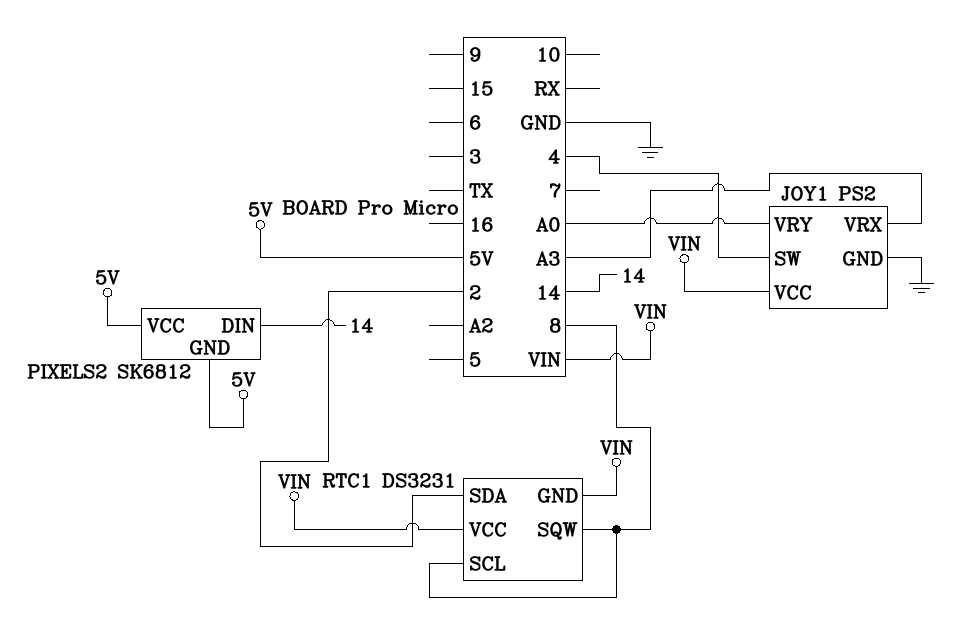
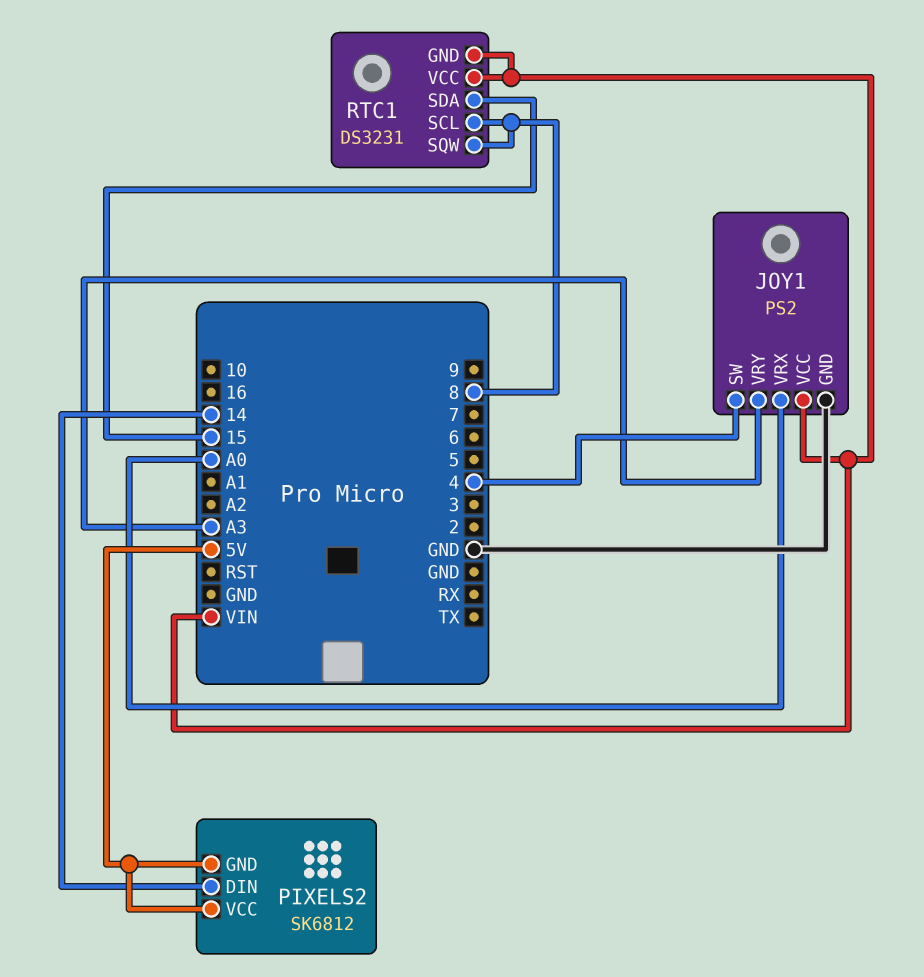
JOY1 pin VRX: A3 -> A0
JOY1 pin VRY: A0 -> A3
RTC1 pin SDA: 2 -> 15

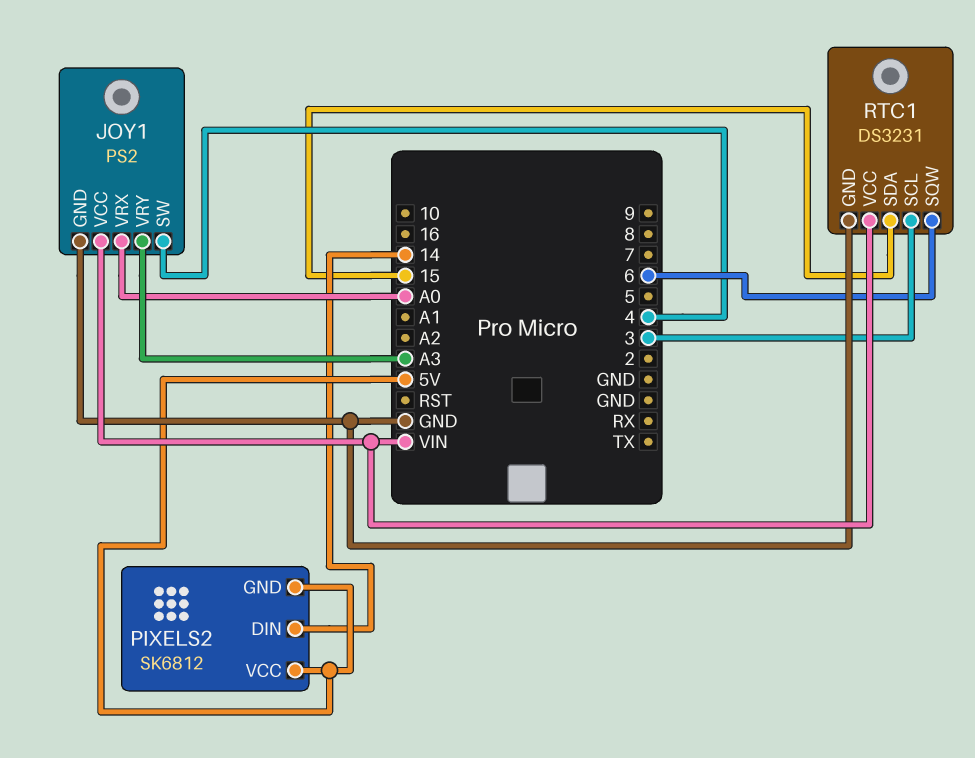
RTC1 pin GND: VIN -> GND
RTC1 pin SCL: 8 -> 3
RTC1 pin SQW: 8 -> 6

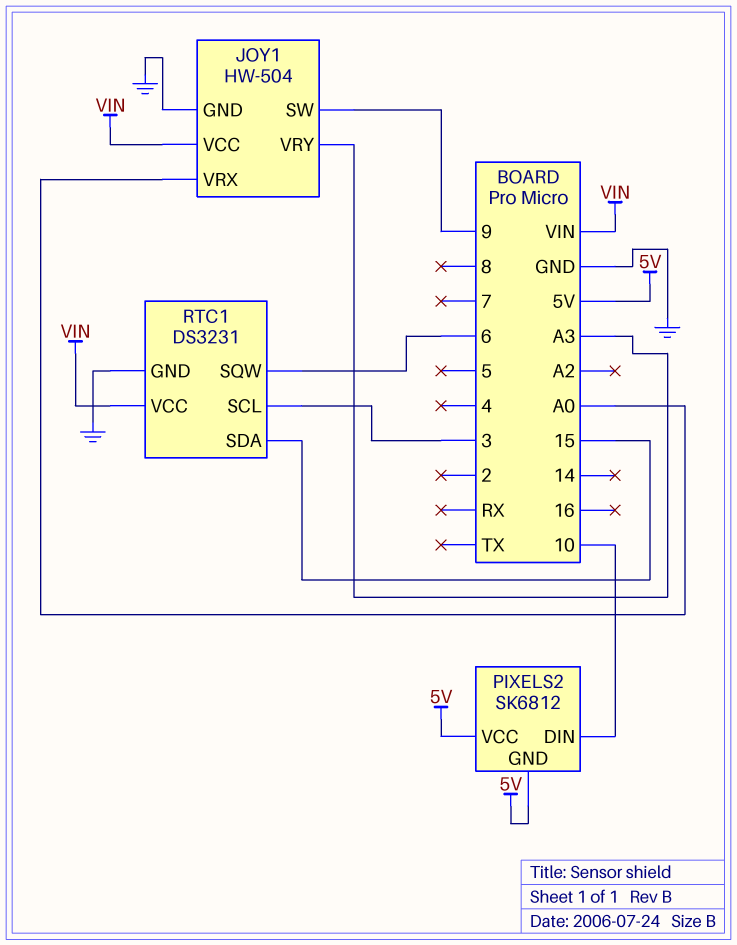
JOY1: PS2 -> HW-504
JOY1 pin SW: 4 -> 9
PIXELS2 pin DIN: 14 -> 10

